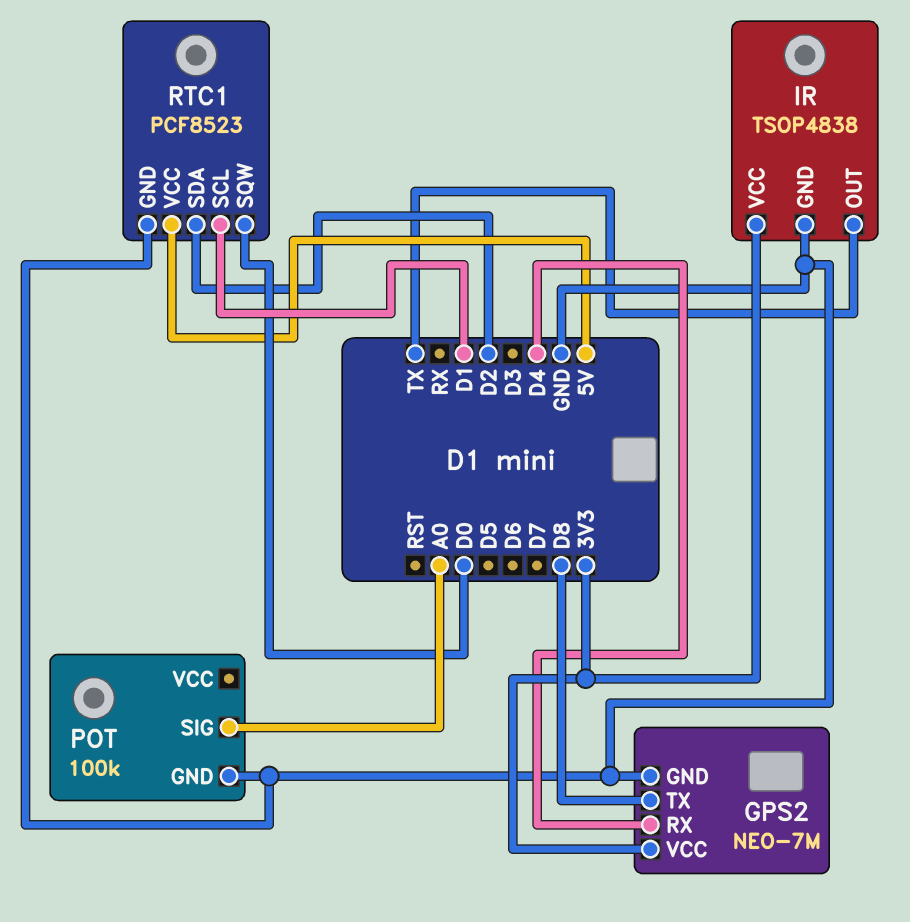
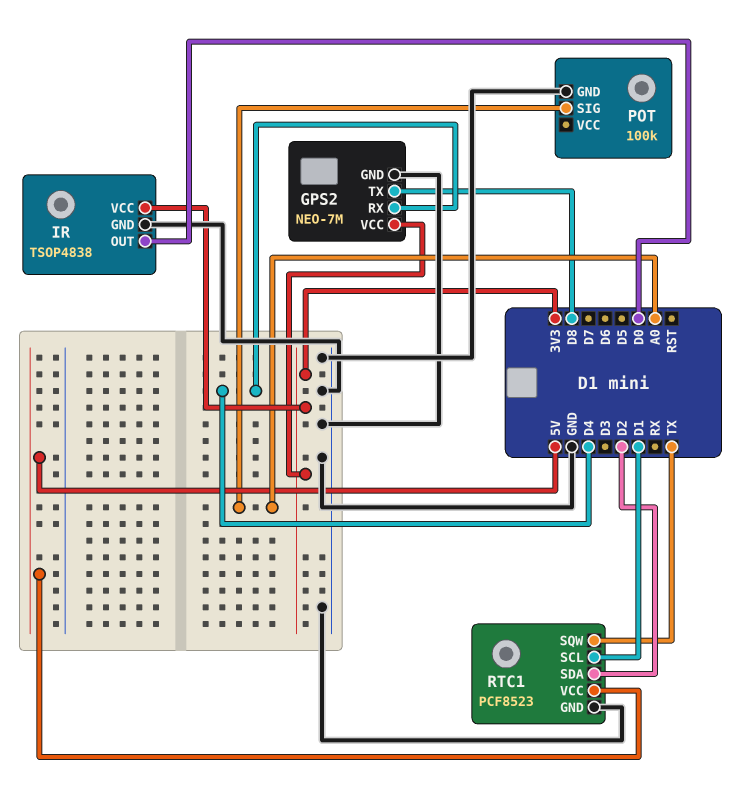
IR pin OUT: TX -> D0
RTC1 pin SQW: D0 -> TX

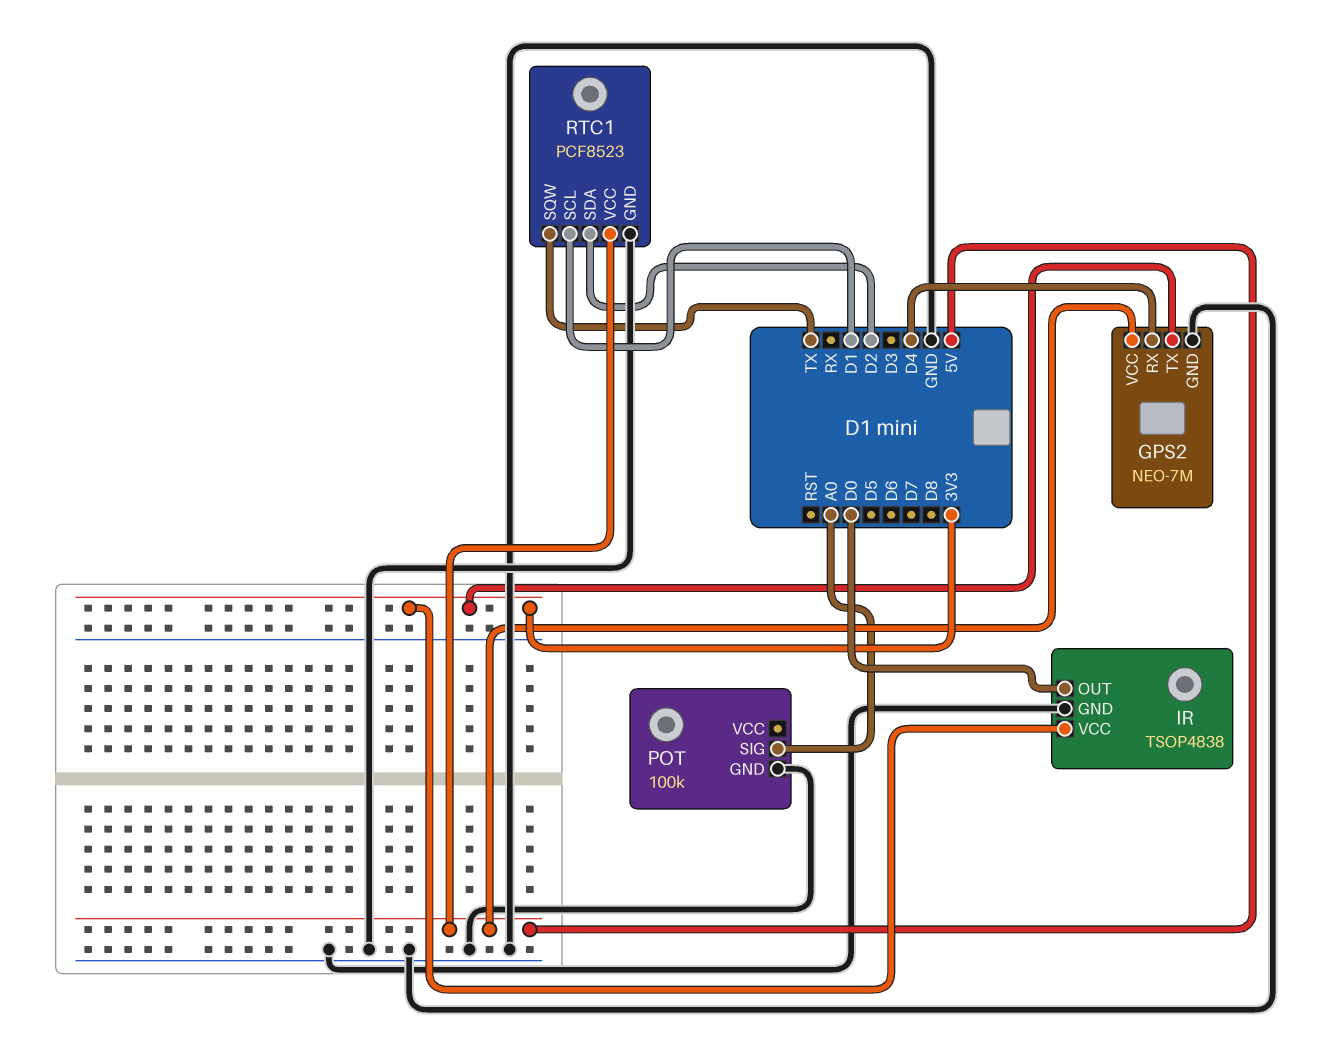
GPS2 pin TX: D8 -> 3V3
GPS2 pin VCC: 3V3 -> 5V

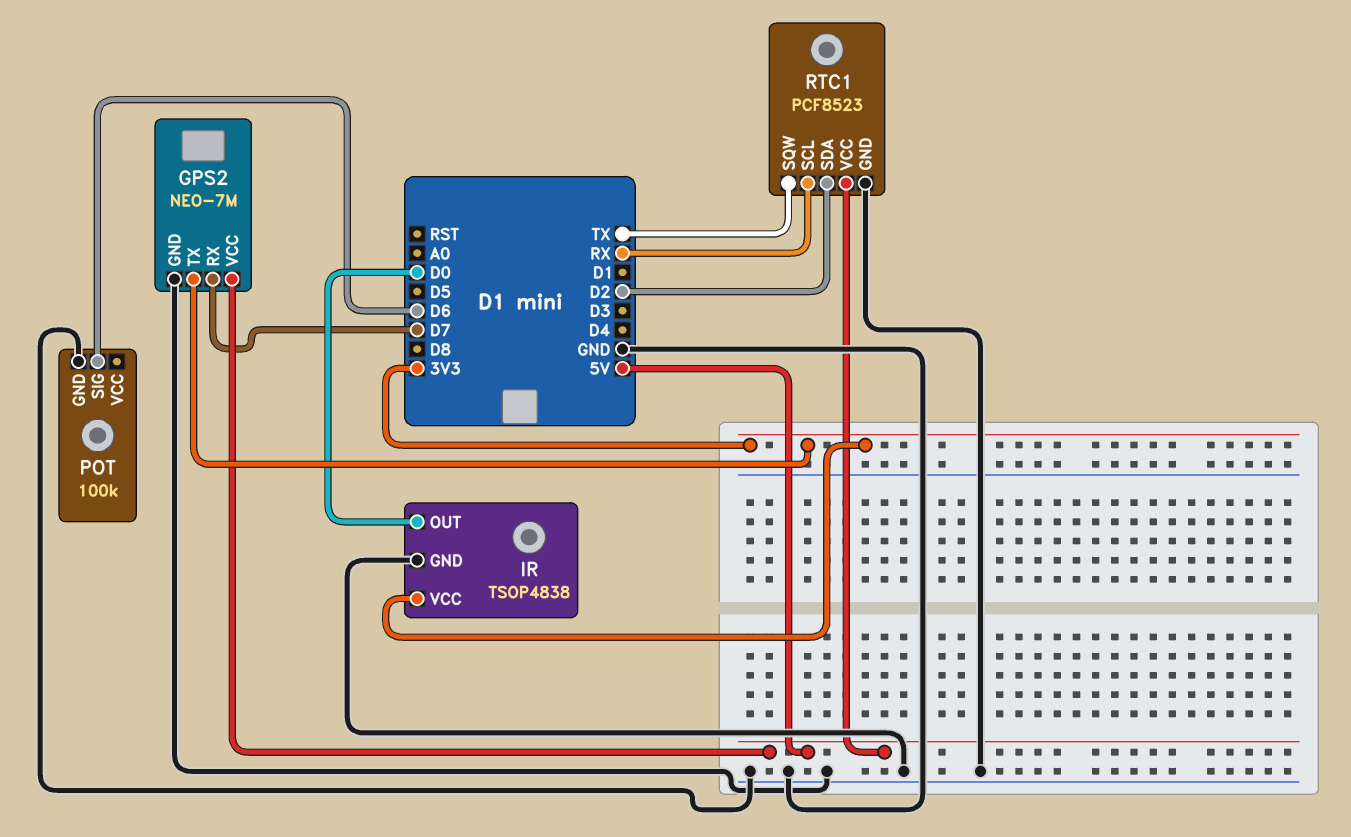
GPS2 pin RX: D4 -> D7
POT pin SIG: A0 -> D6
RTC1 pin SCL: D1 -> RX

